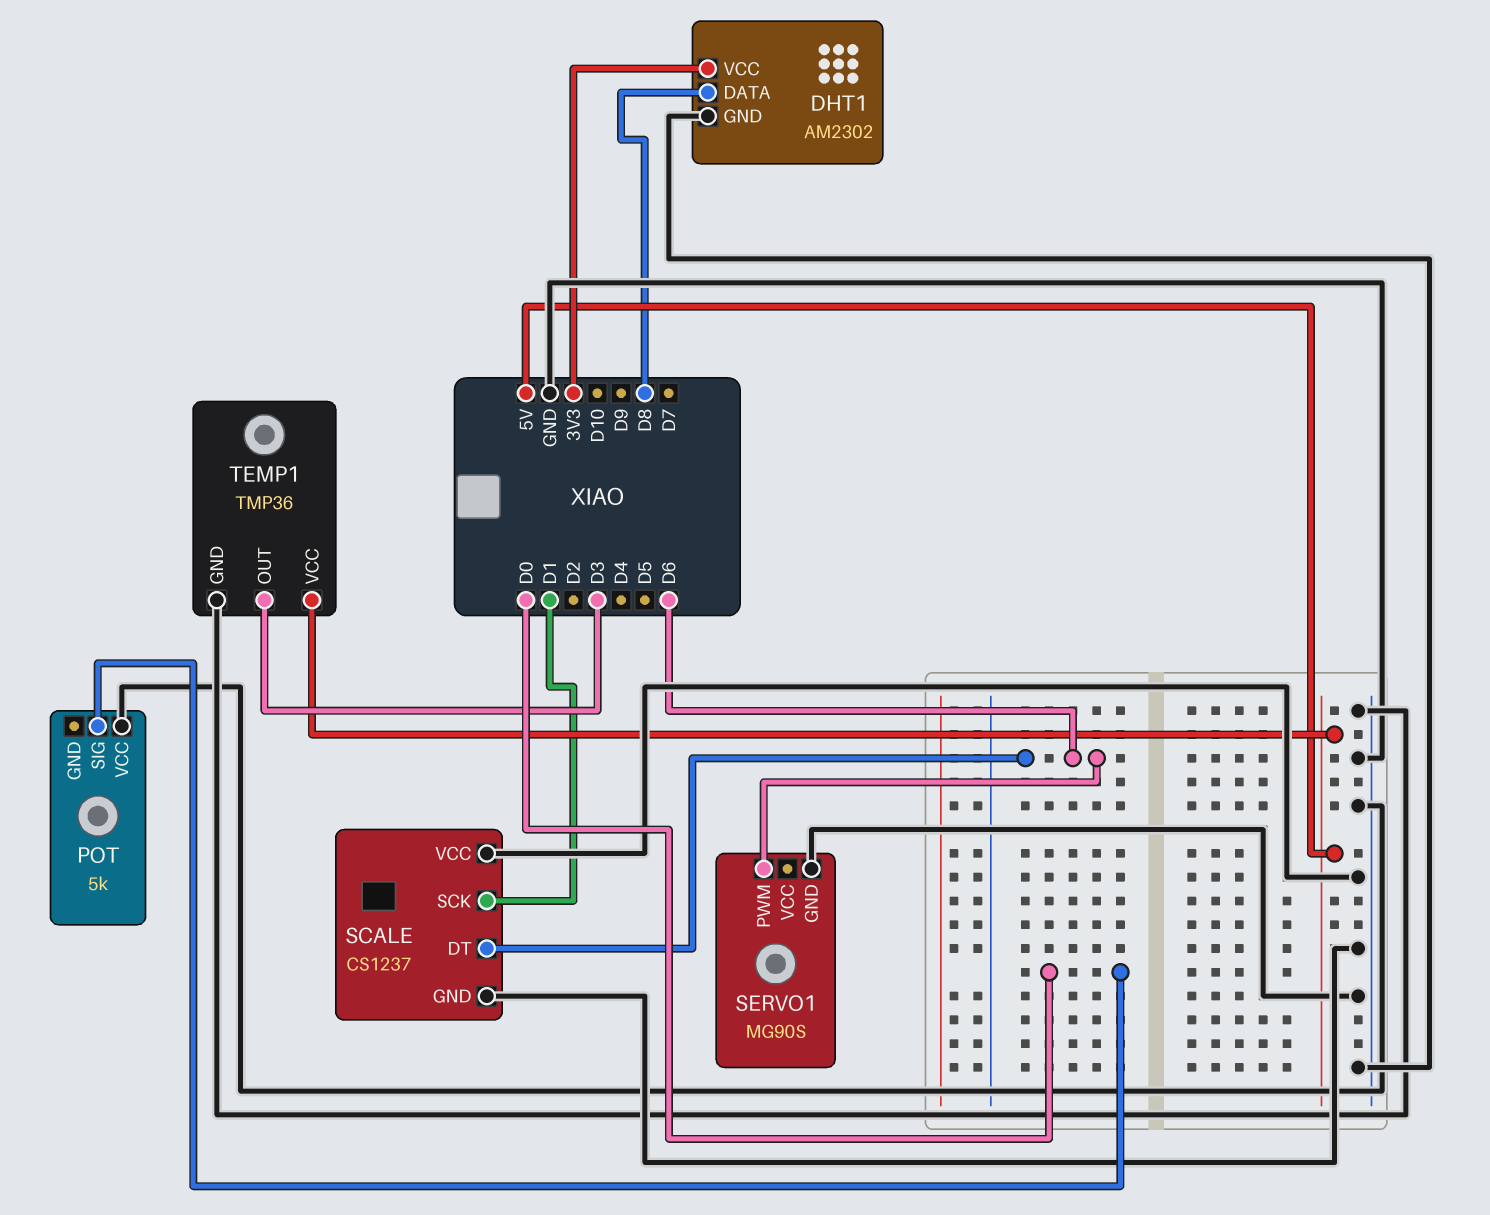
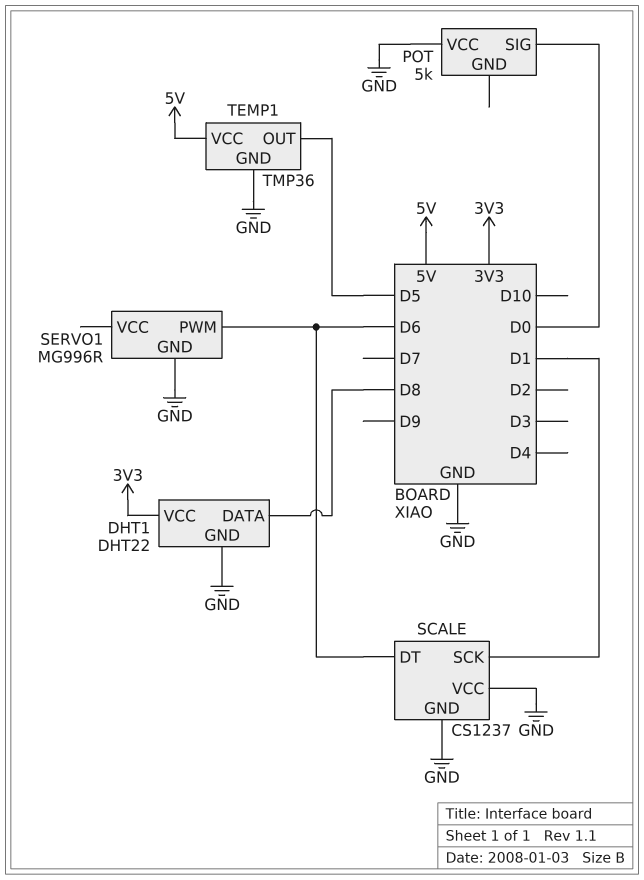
DHT1: AM2302 -> DHT22
SERVO1: MG90S -> MG996R
TEMP1 pin OUT: D3 -> D5

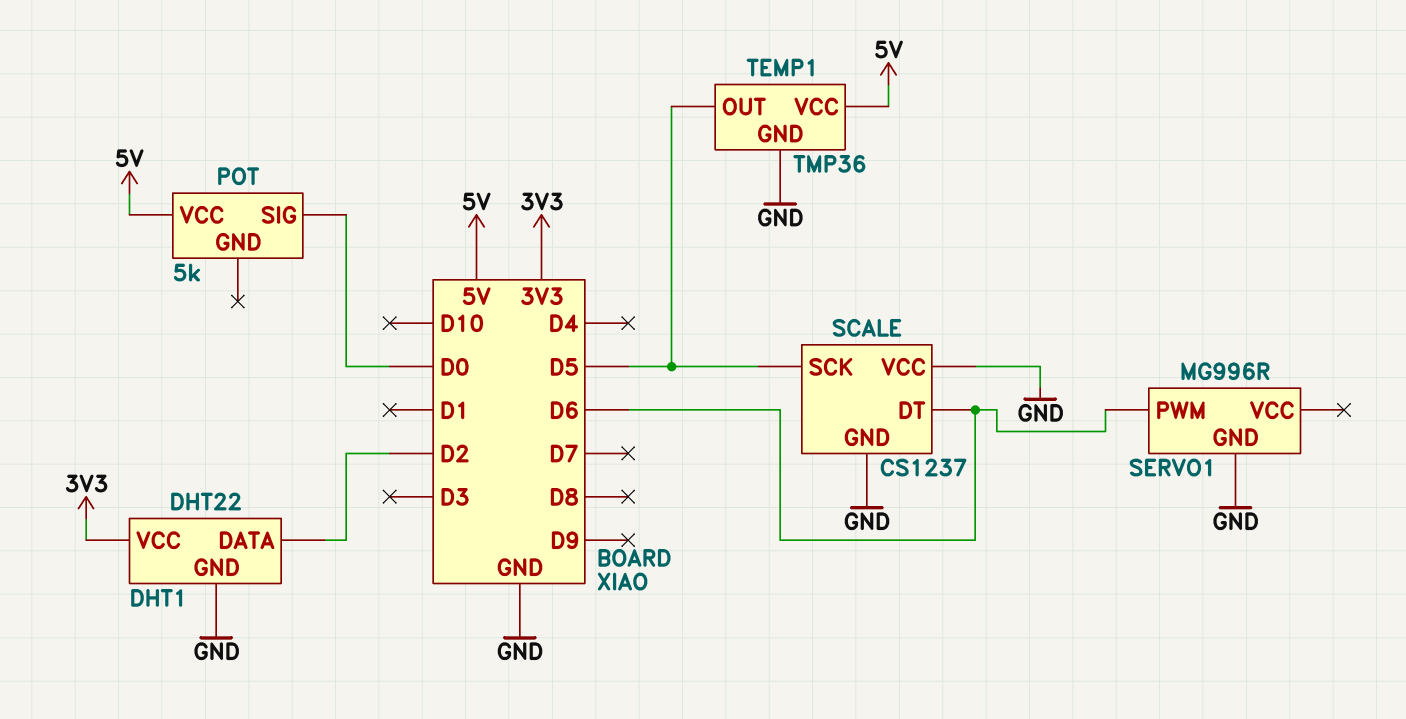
DHT1 pin DATA: D8 -> D2
POT pin VCC: GND -> 5V
SCALE pin SCK: D1 -> D5

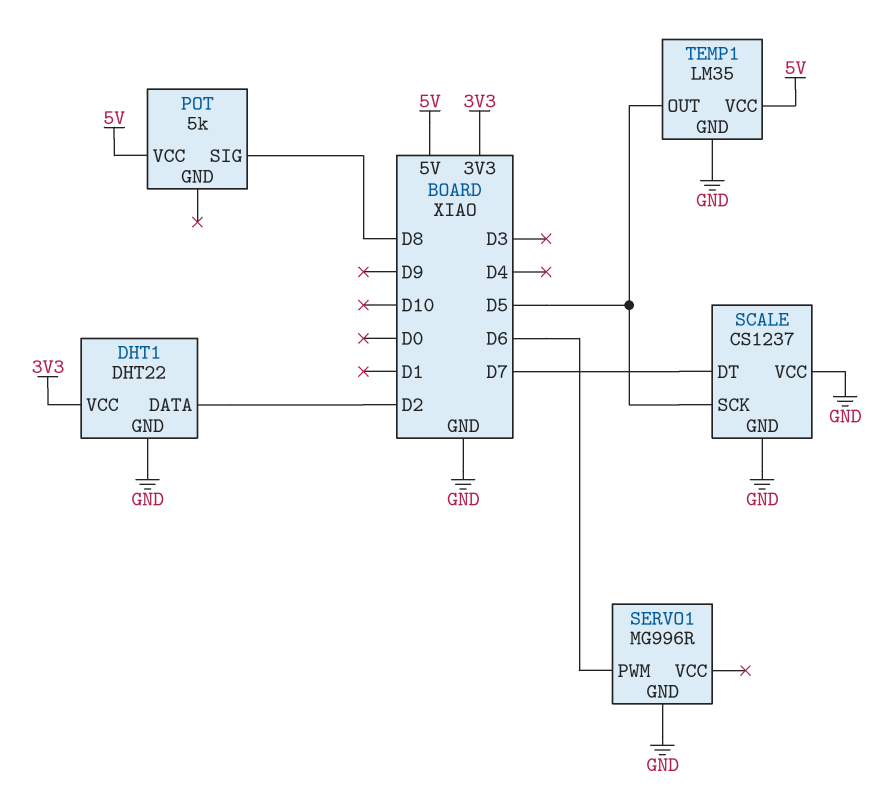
POT pin SIG: D0 -> D8
SCALE pin DT: D6 -> D7
TEMP1: TMP36 -> LM35

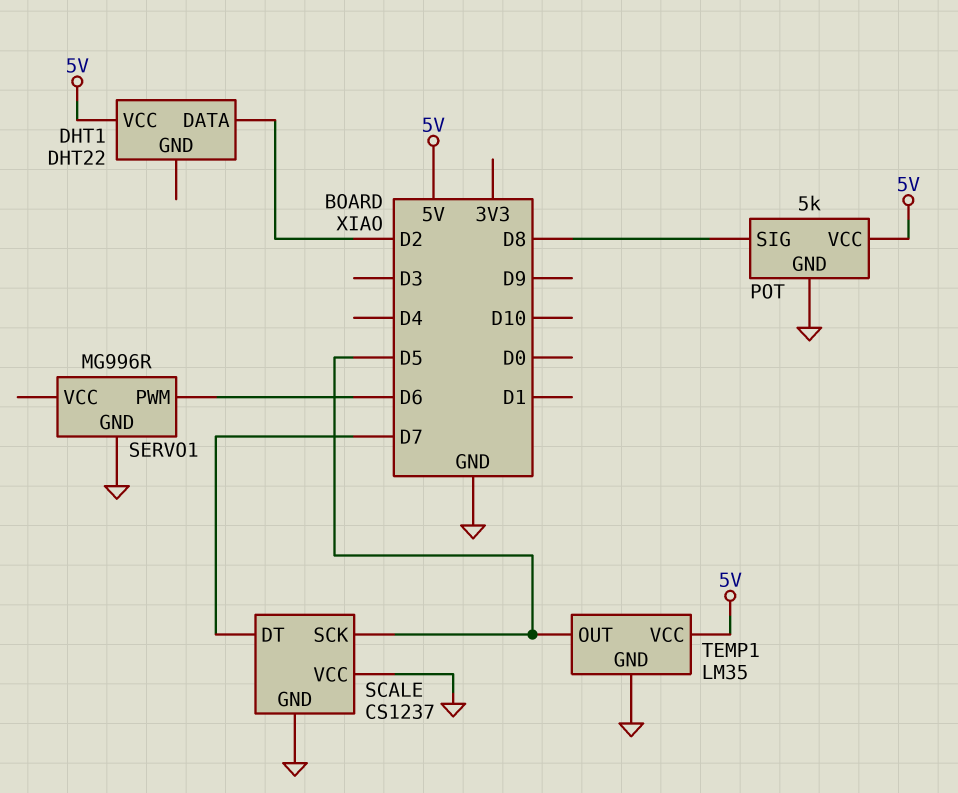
DHT1 pin GND: GND -> none
DHT1 pin VCC: 3V3 -> 5V
POT pin GND: none -> GND

